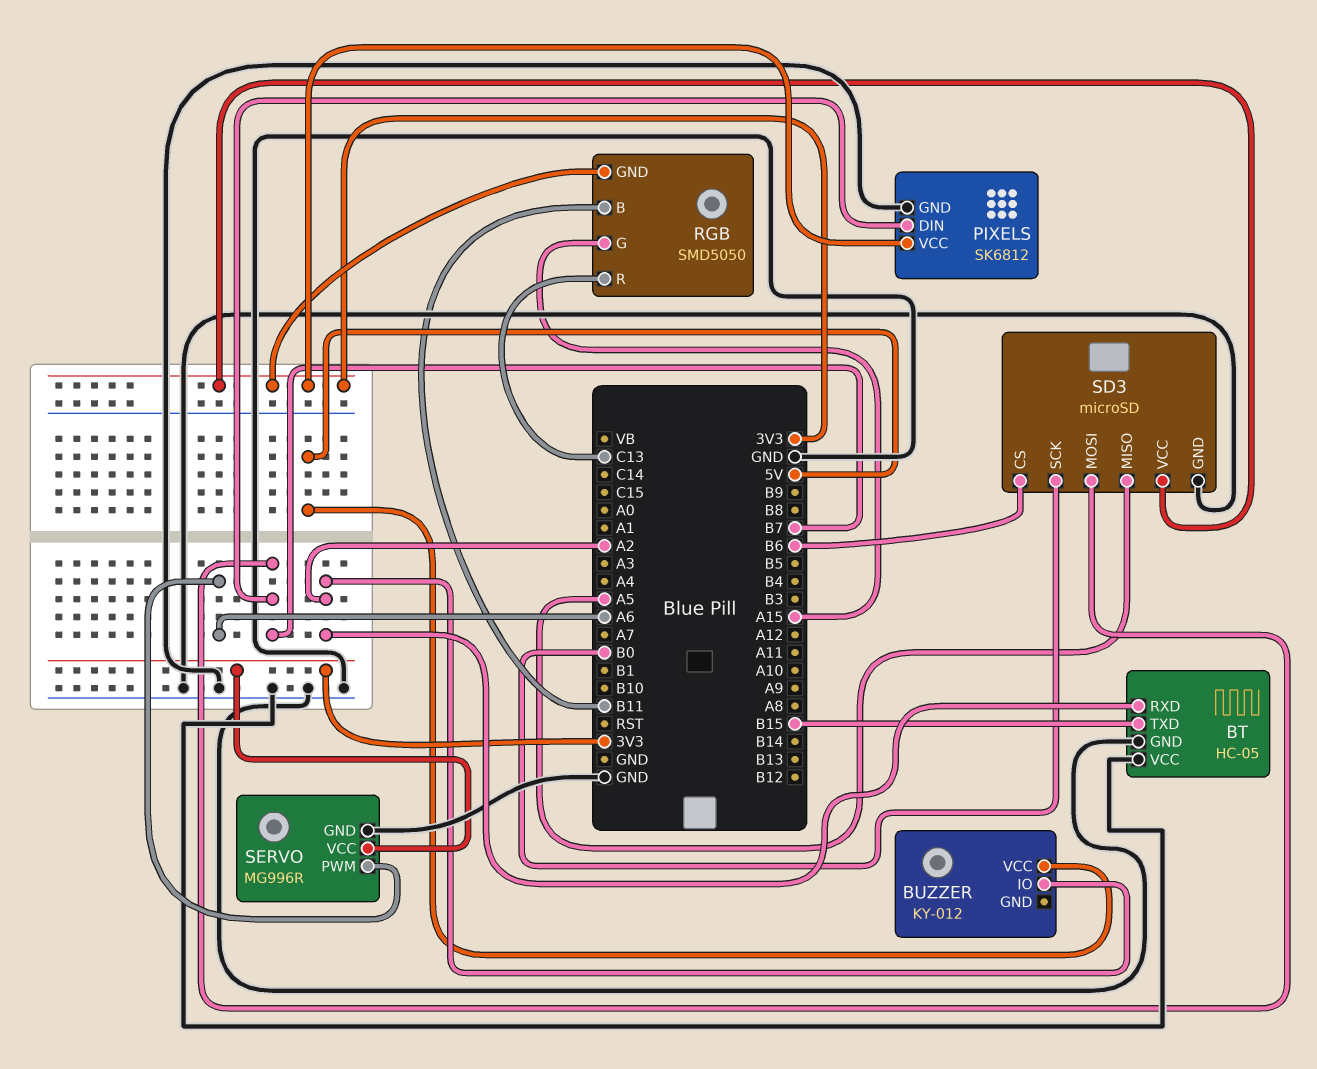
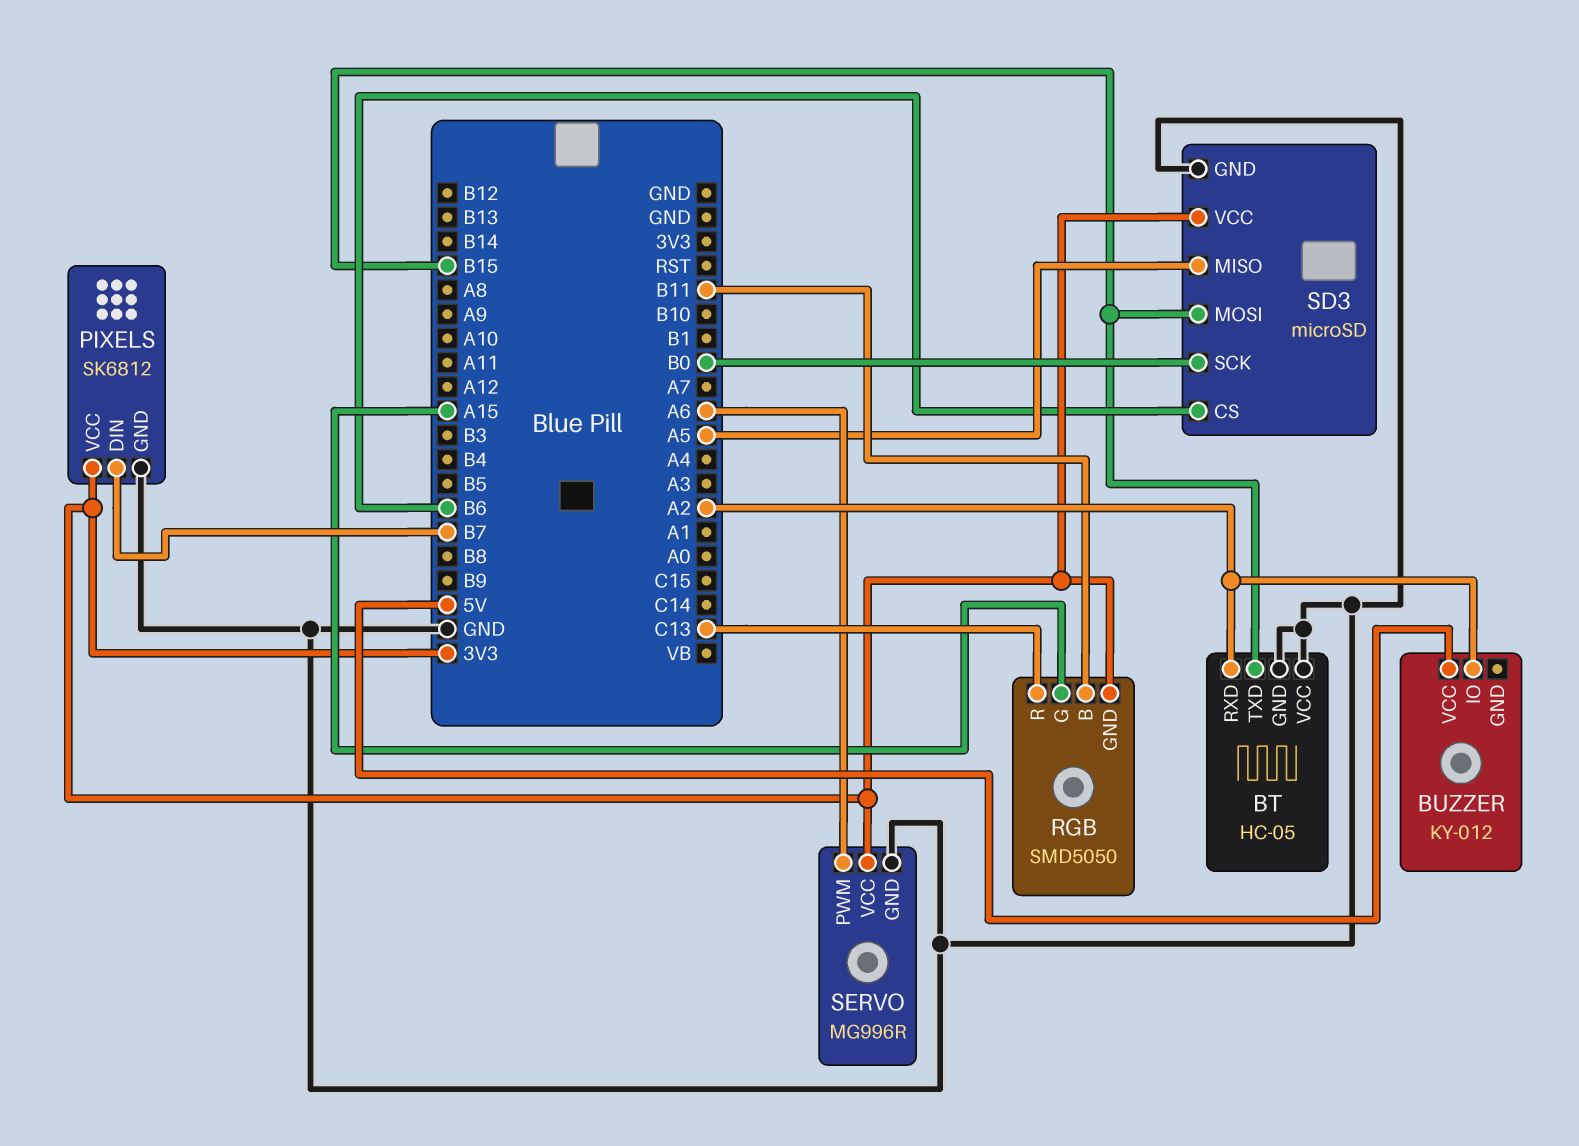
SD3 pin MOSI: B7 -> B15

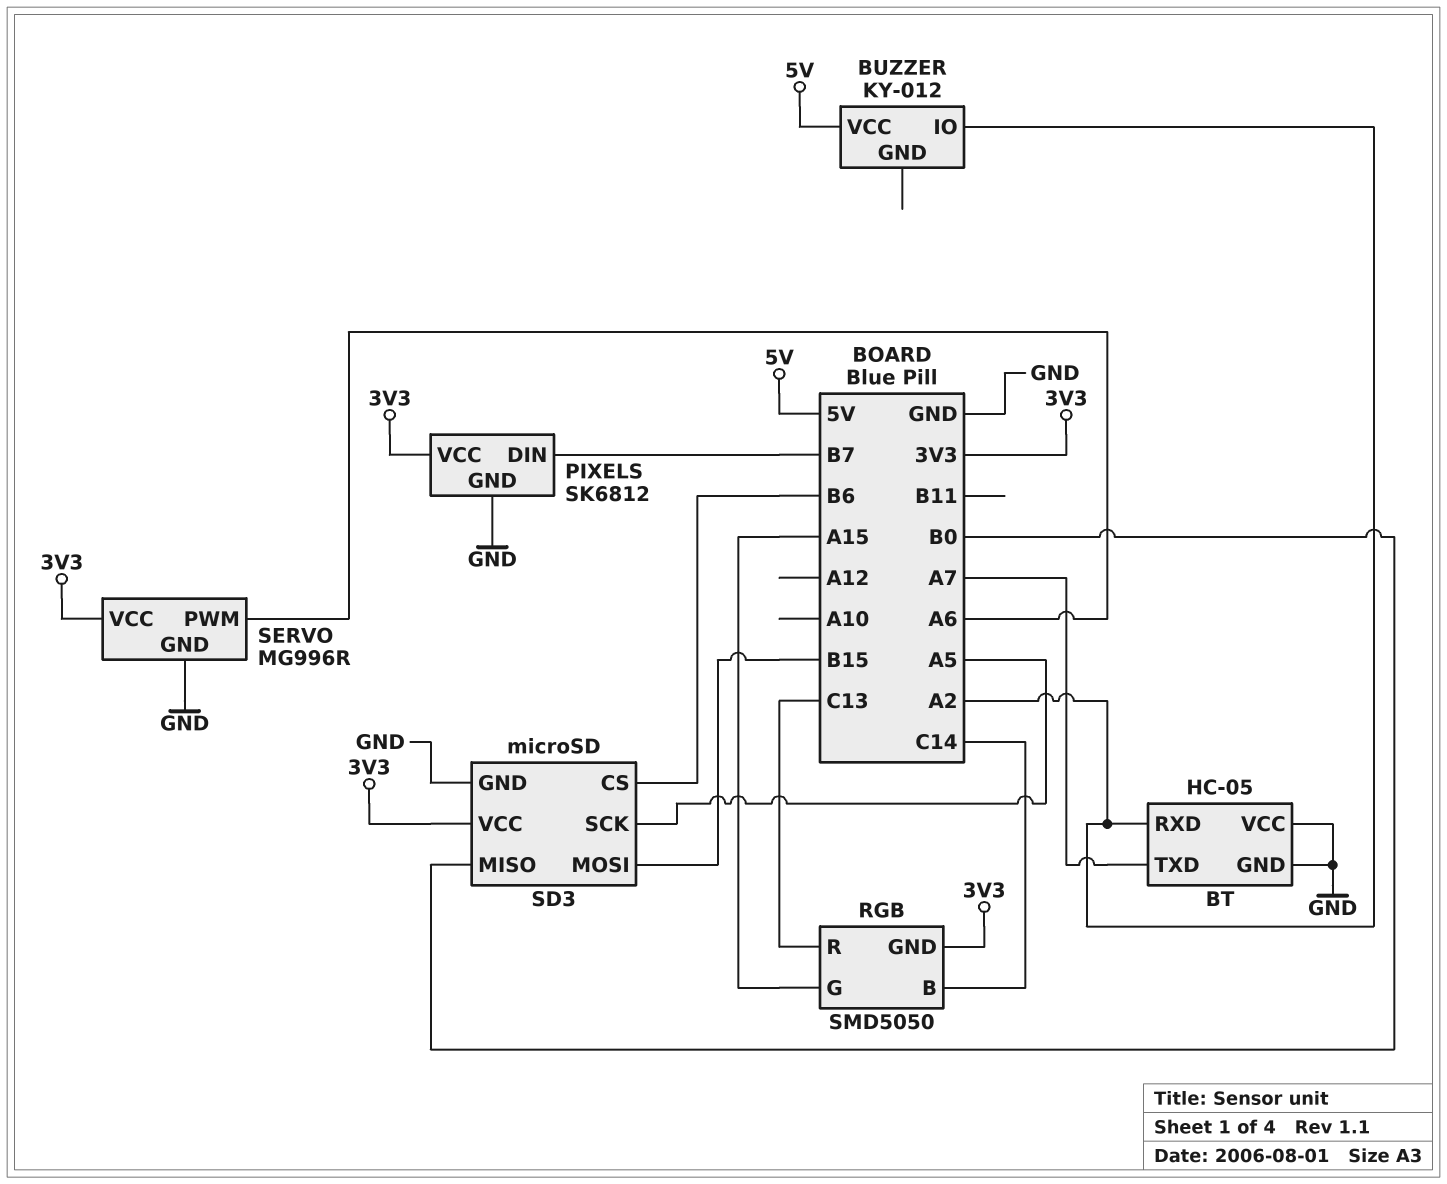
BT pin TXD: B15 -> A7
RGB pin B: B11 -> C14
SD3 pin MISO: A5 -> B0
SD3 pin SCK: B0 -> A5

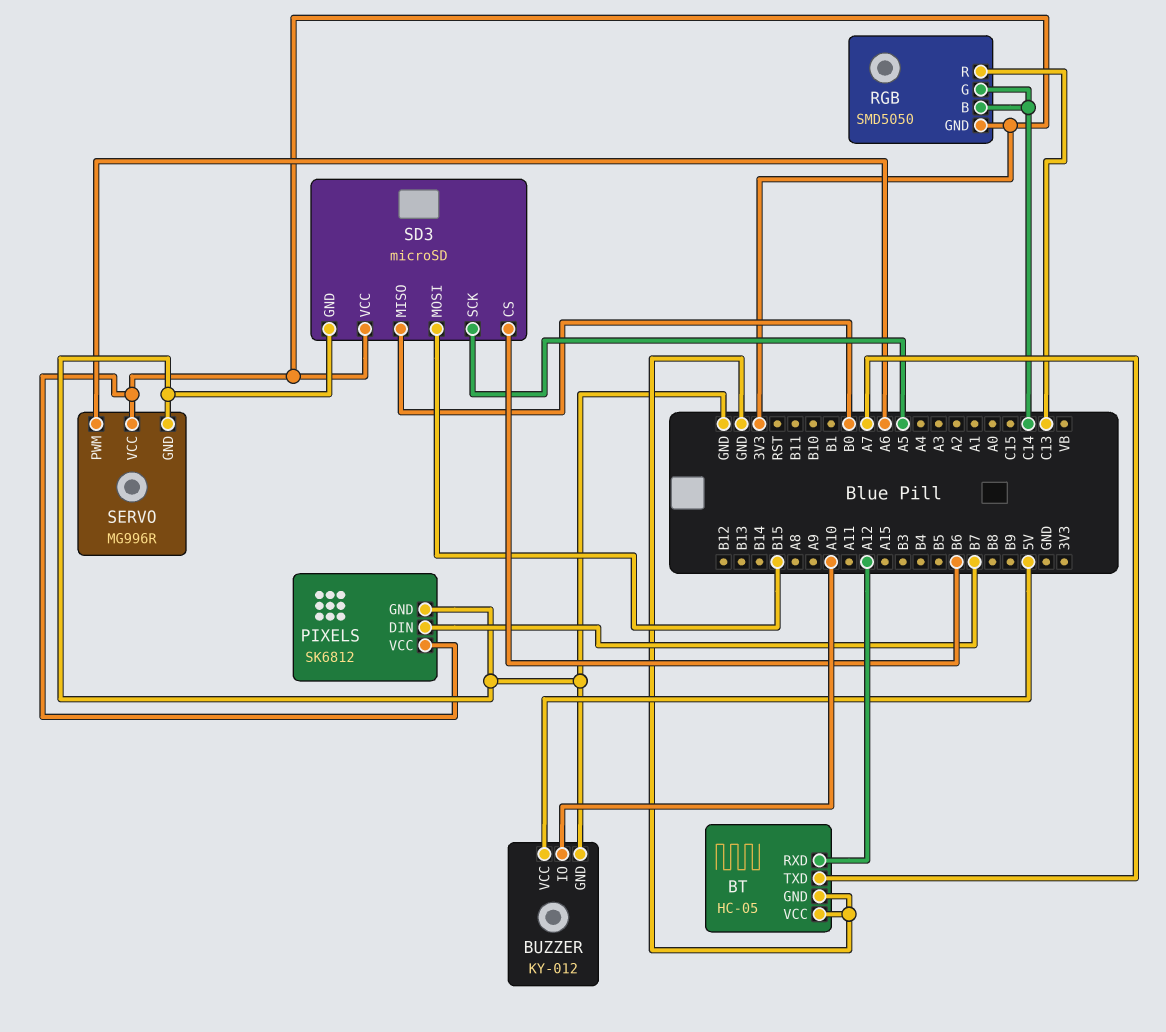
BT pin RXD: A2 -> A12
BUZZER pin GND: none -> GND
BUZZER pin IO: A2 -> A10
RGB pin G: A15 -> C14

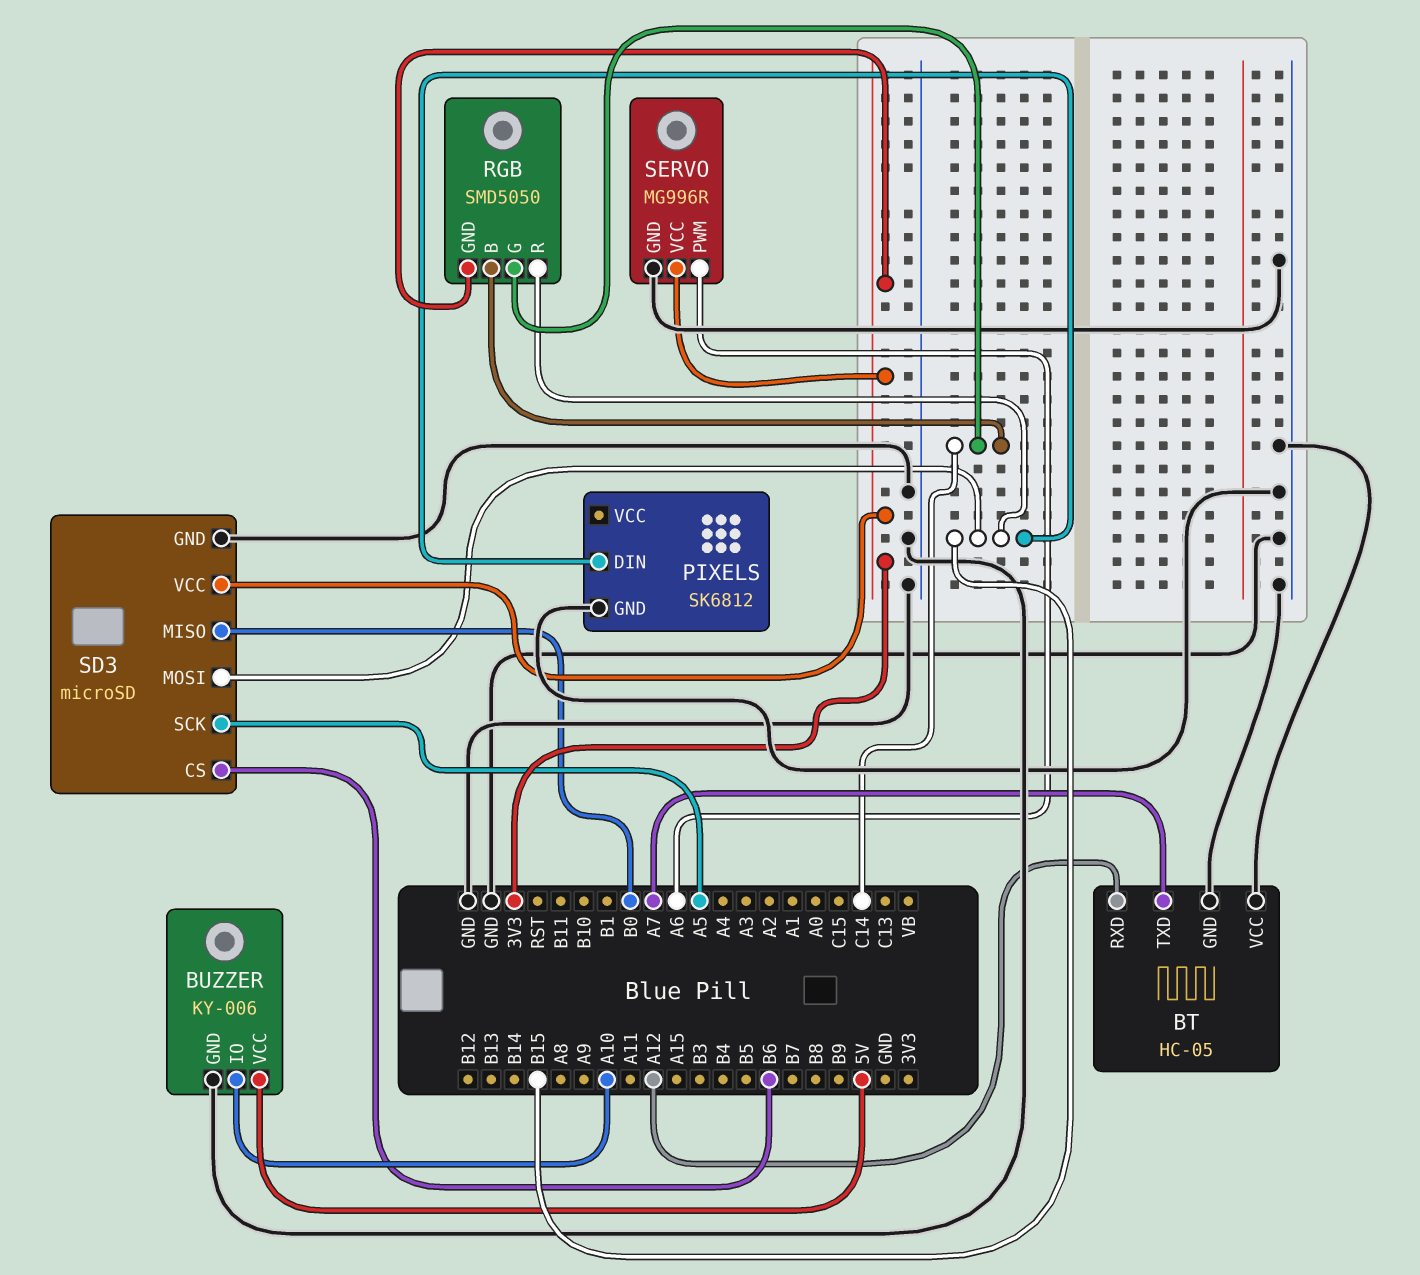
BUZZER: KY-012 -> KY-006
PIXELS pin DIN: B7 -> B15
PIXELS pin VCC: 3V3 -> none
RGB pin R: C13 -> B15

